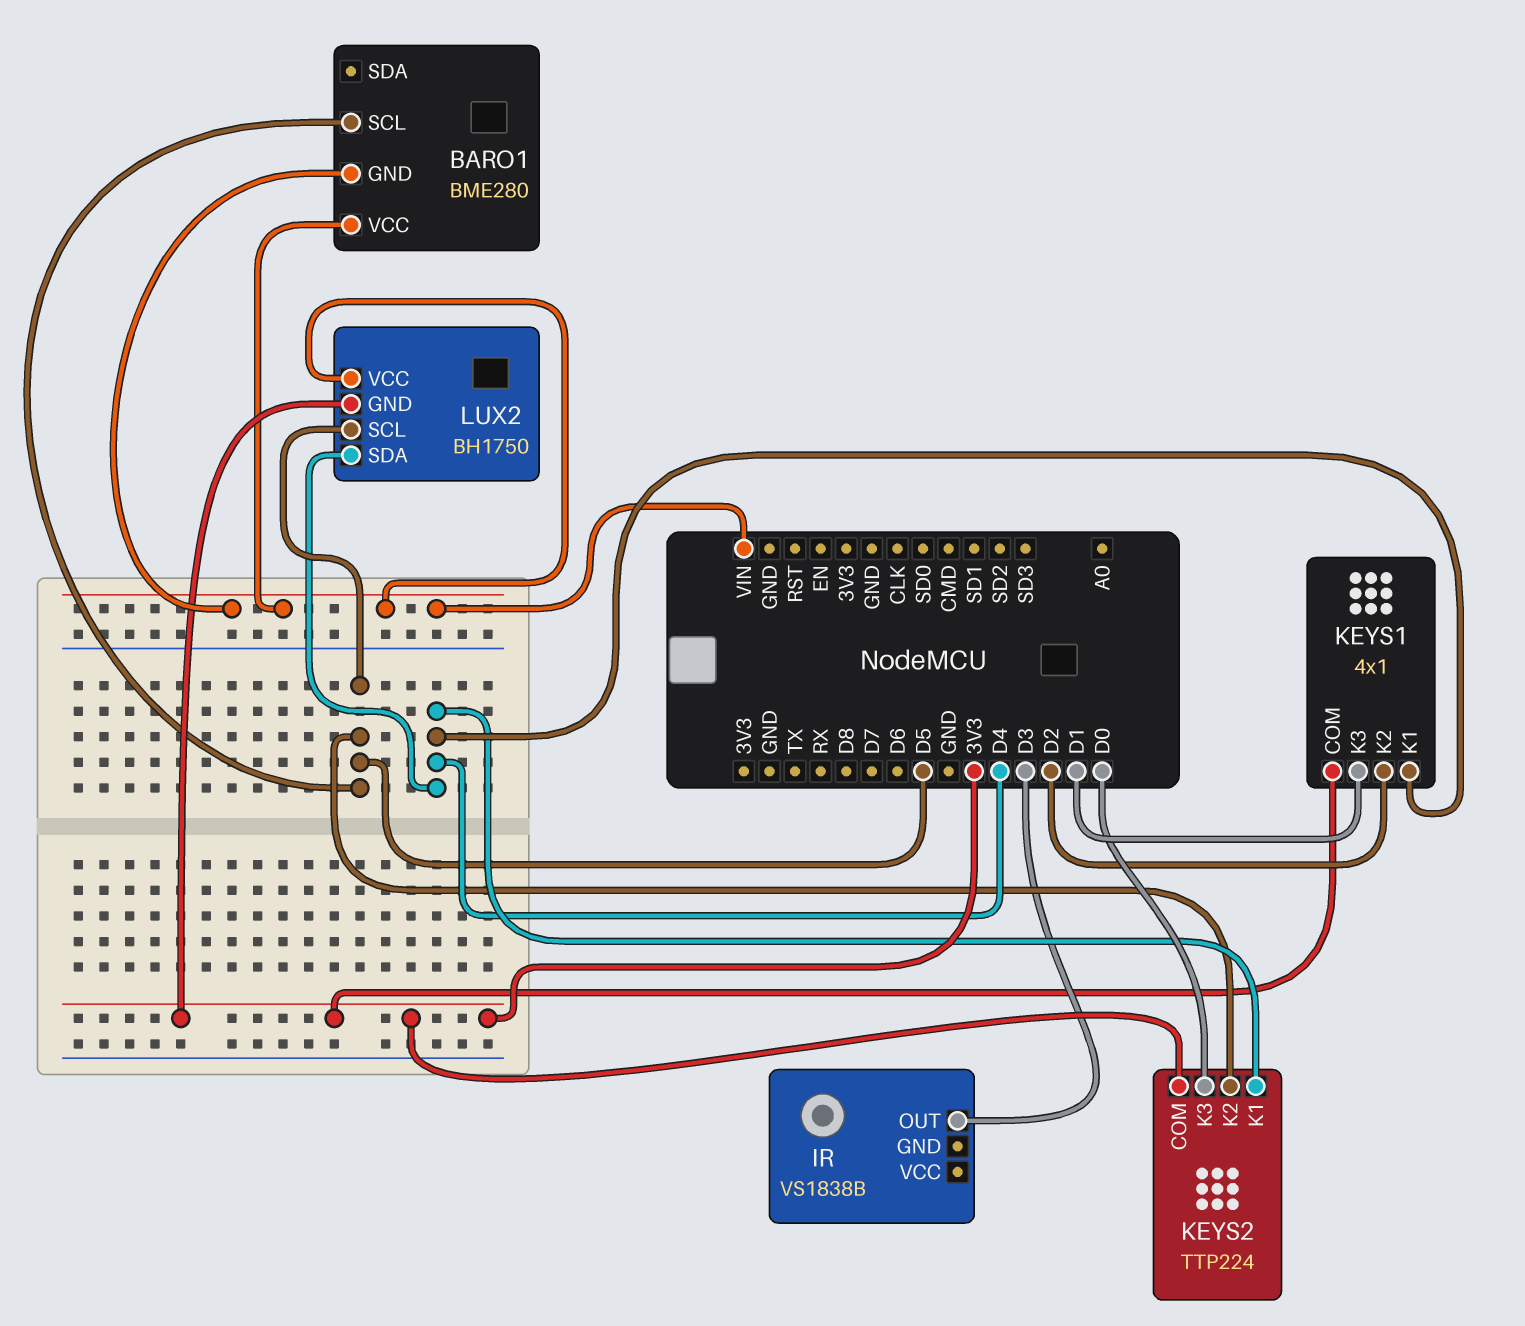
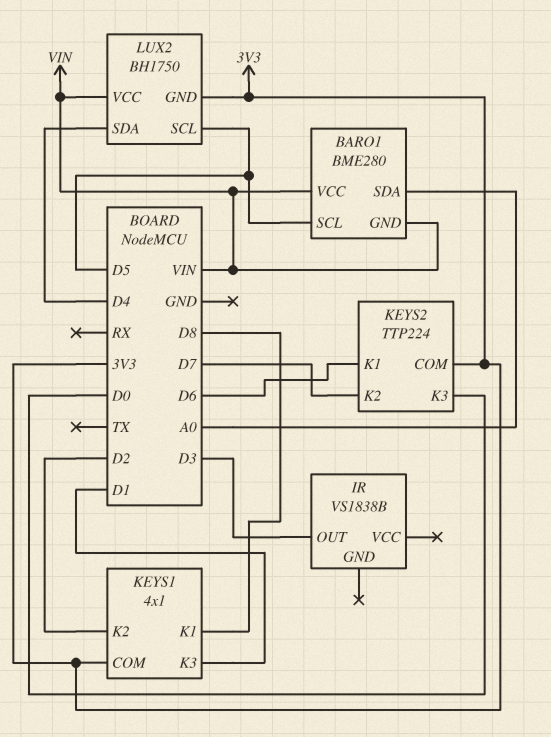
BARO1 pin SDA: none -> A0
KEYS1 pin K1: D4 -> D8
KEYS2 pin K1: D4 -> D6
KEYS2 pin K2: D5 -> D7

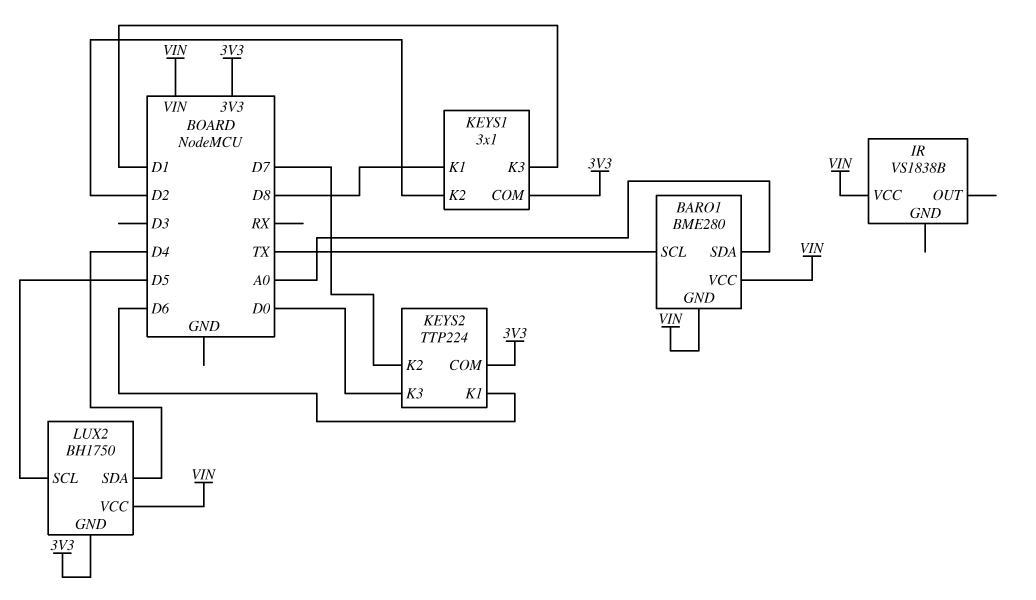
BARO1 pin SCL: D5 -> TX
IR pin OUT: D3 -> none
IR pin VCC: none -> VIN
KEYS1: 4x1 -> 3x1

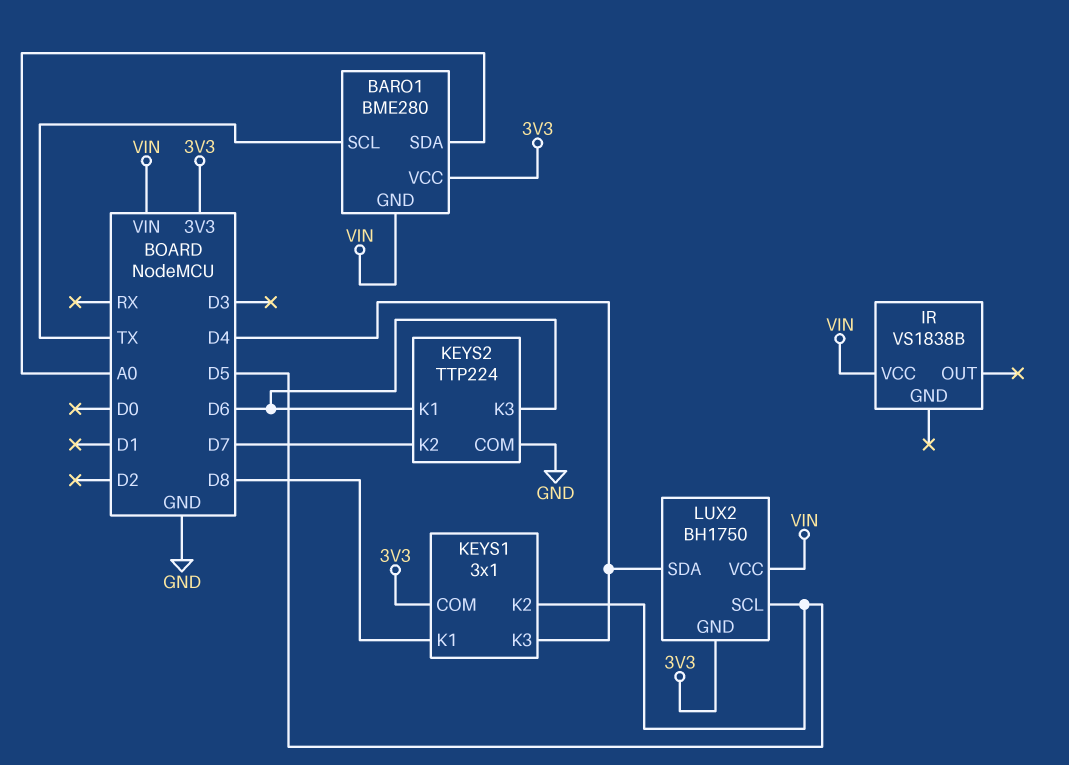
BARO1 pin VCC: VIN -> 3V3
KEYS1 pin K2: D2 -> D5
KEYS1 pin K3: D1 -> D4
KEYS2 pin COM: 3V3 -> GND
KEYS2 pin K3: D0 -> D6

